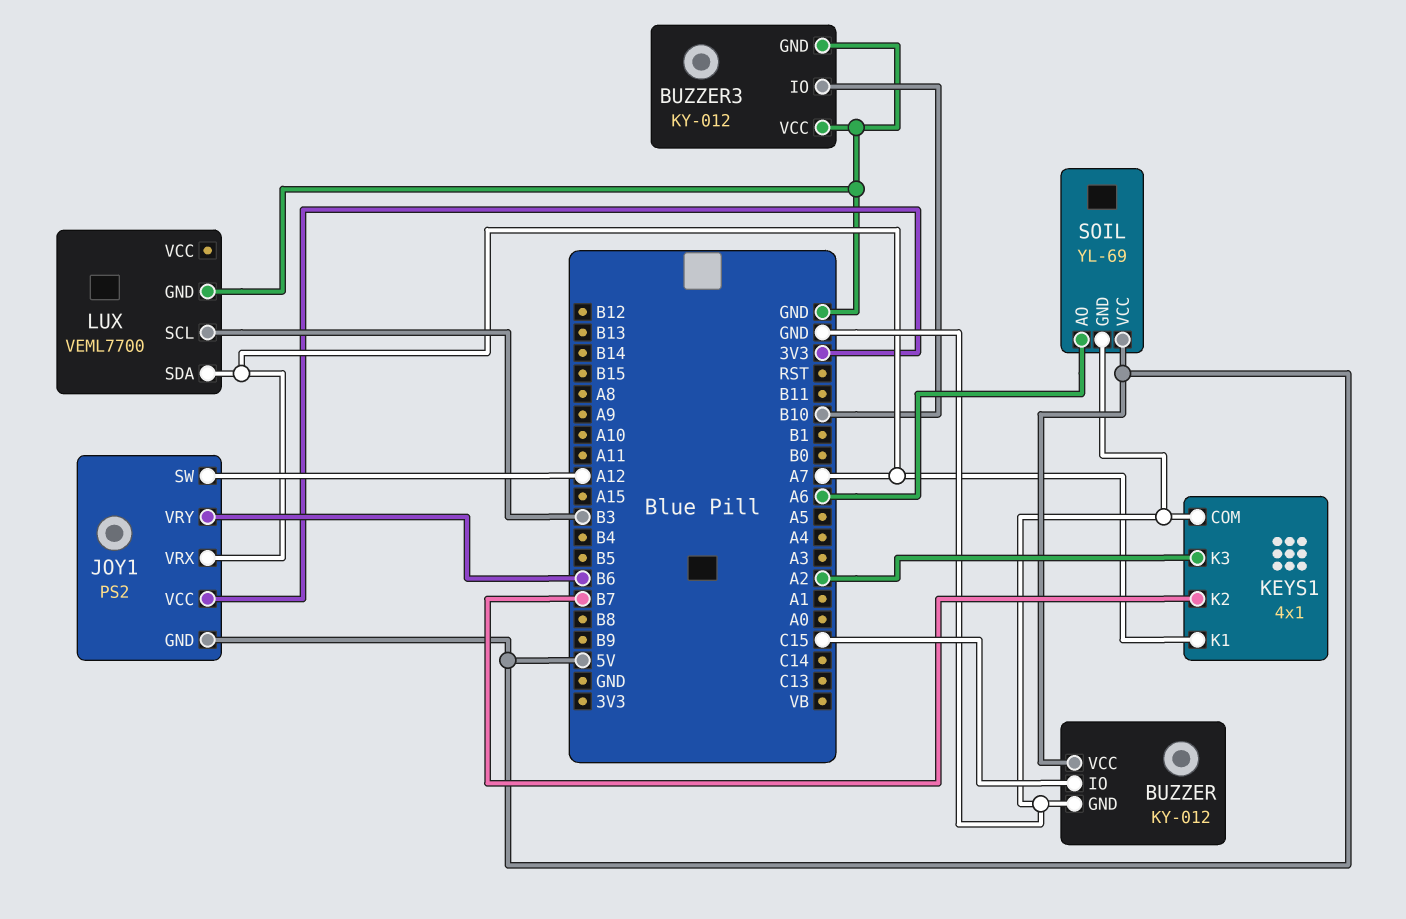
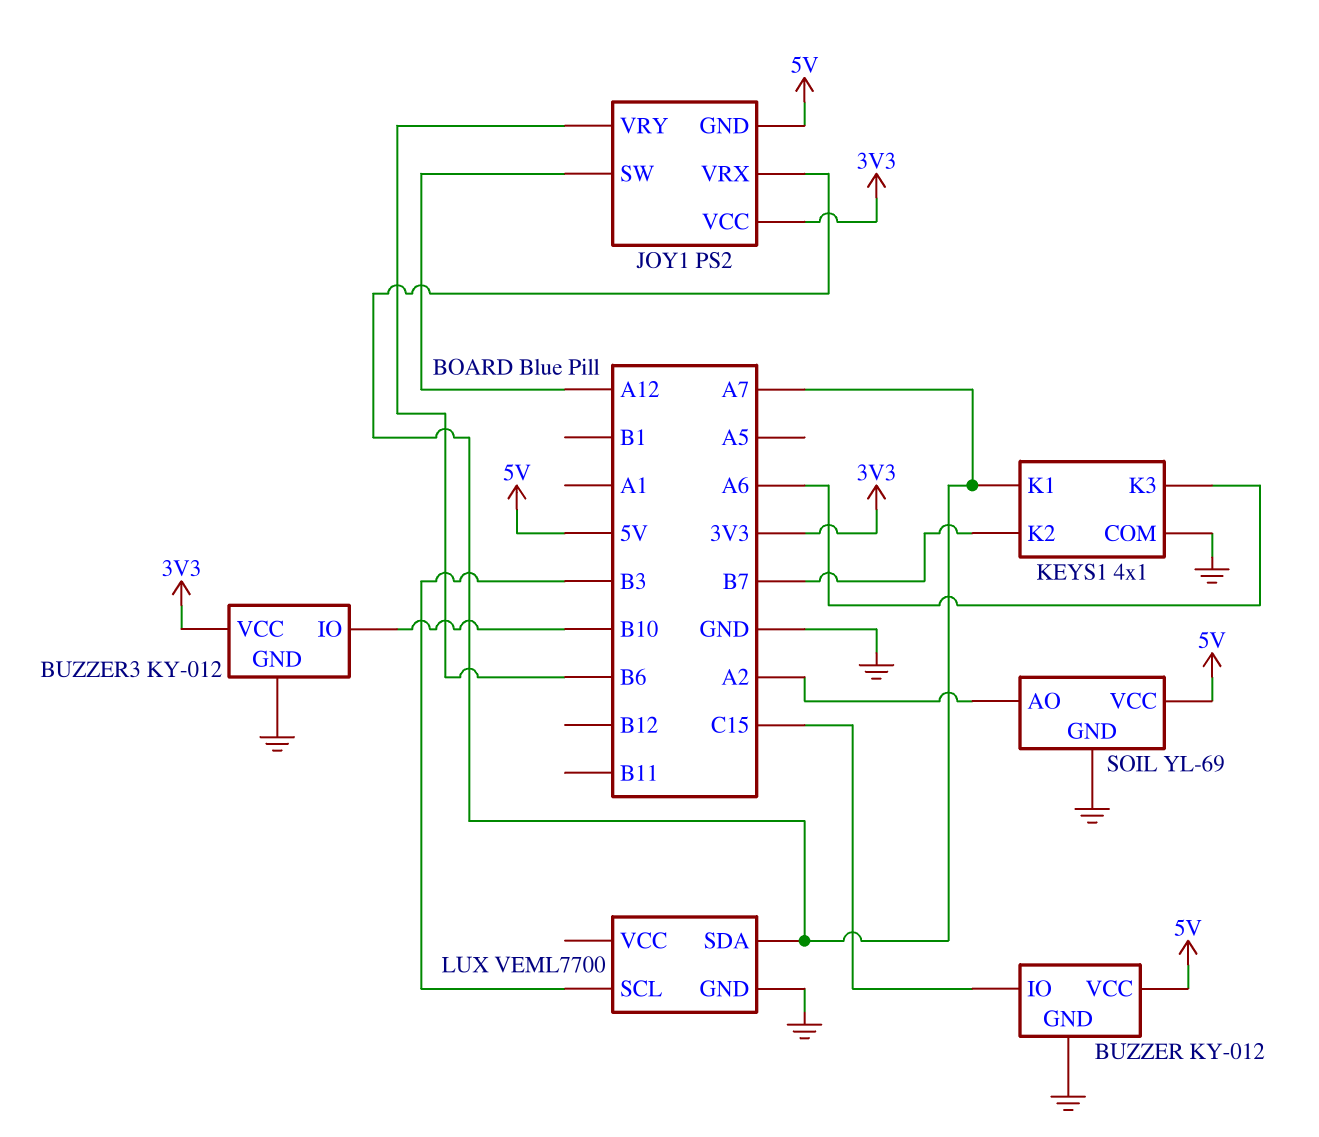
BUZZER3 pin VCC: GND -> 3V3
KEYS1 pin K3: A2 -> A6
SOIL pin AO: A6 -> A2

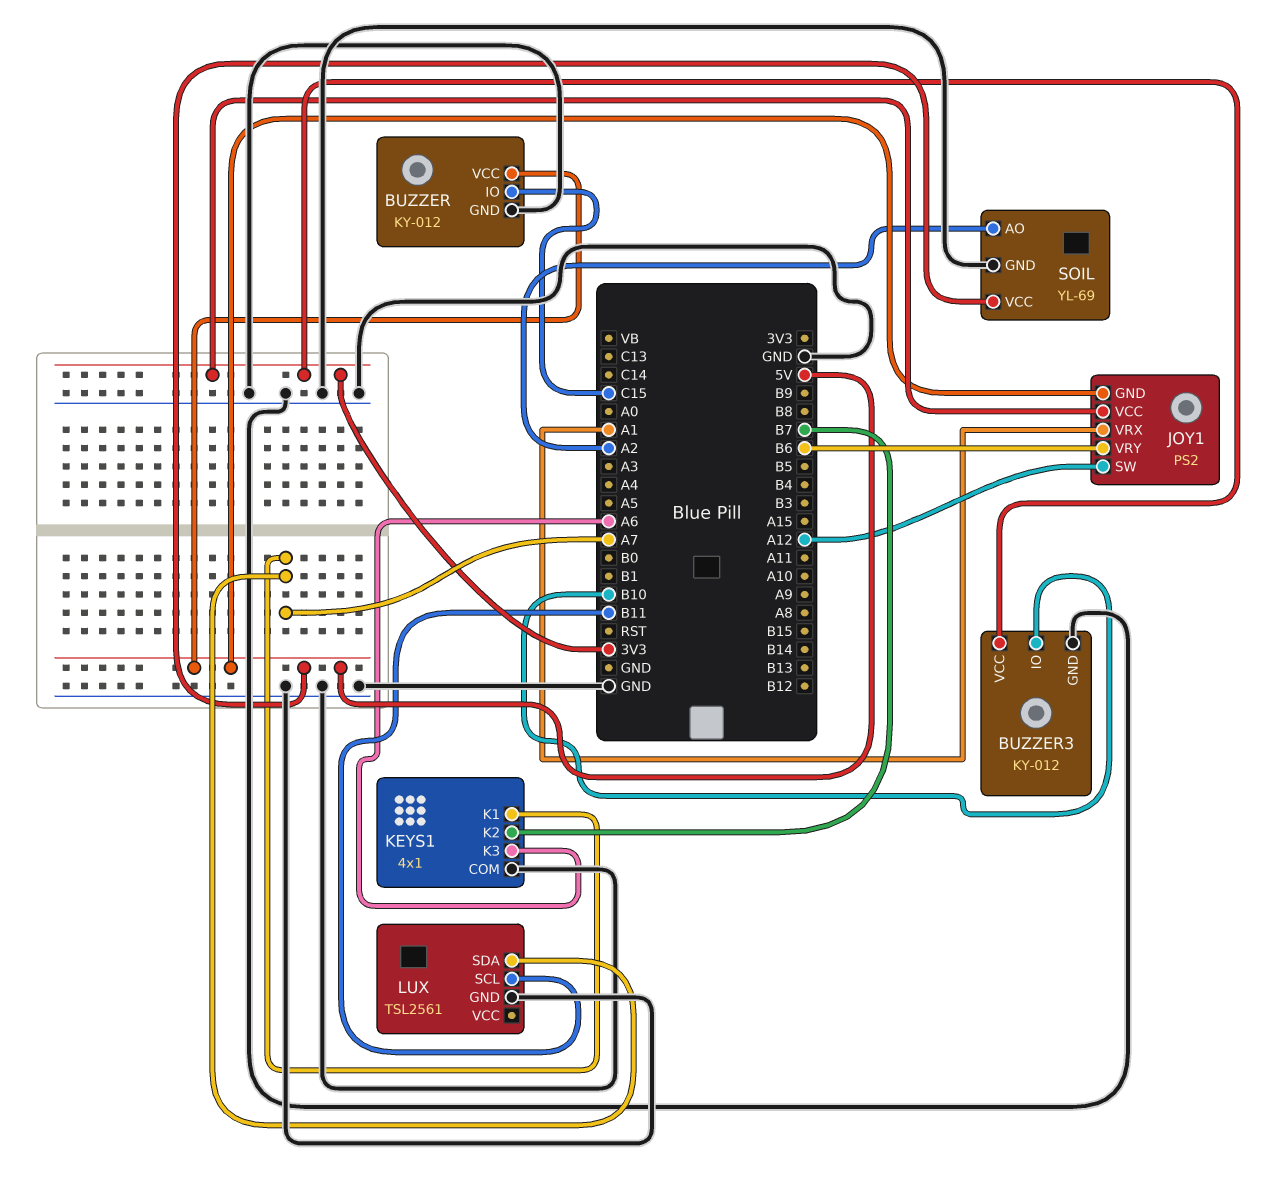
JOY1 pin VRX: A7 -> A1
LUX: VEML7700 -> TSL2561
LUX pin SCL: B3 -> B11

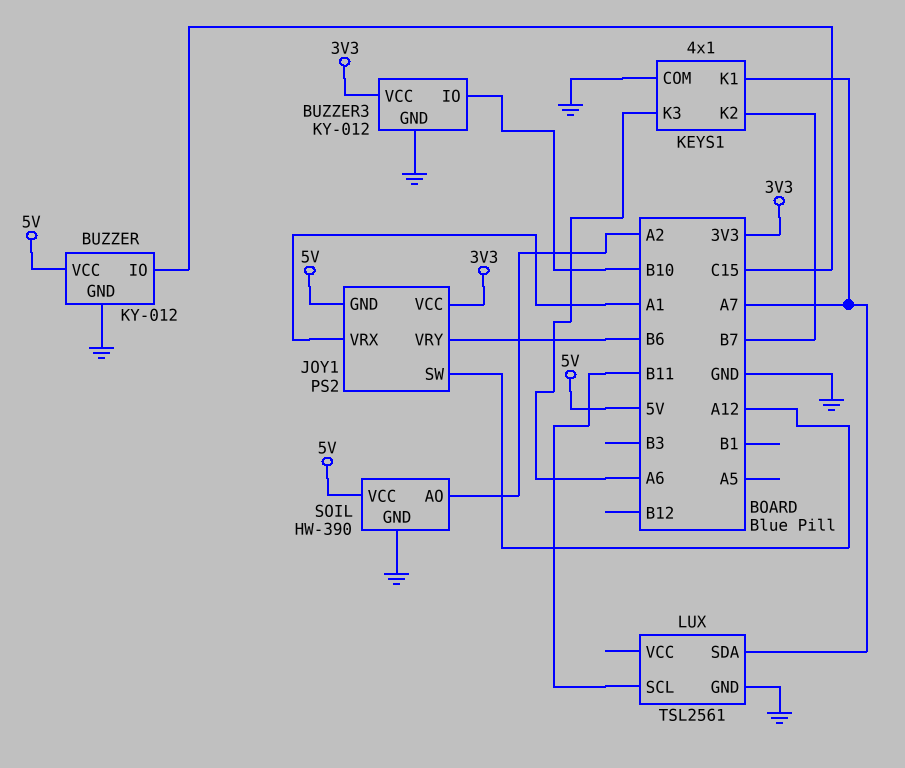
SOIL: YL-69 -> HW-390

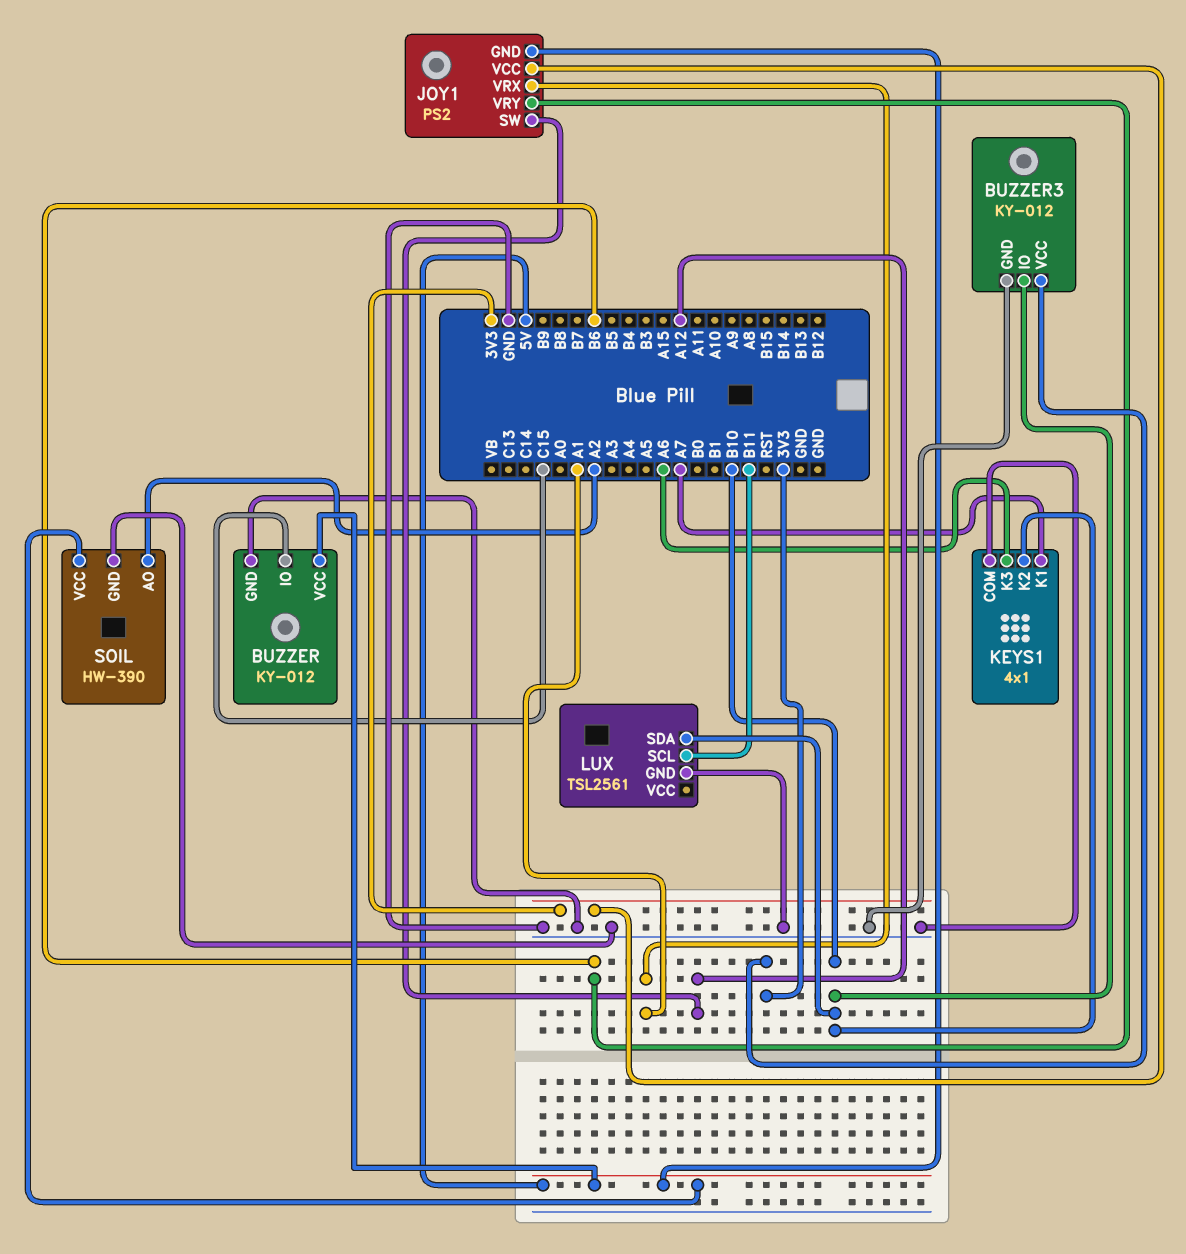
KEYS1 pin K2: B7 -> B10
LUX pin SDA: A7 -> B10

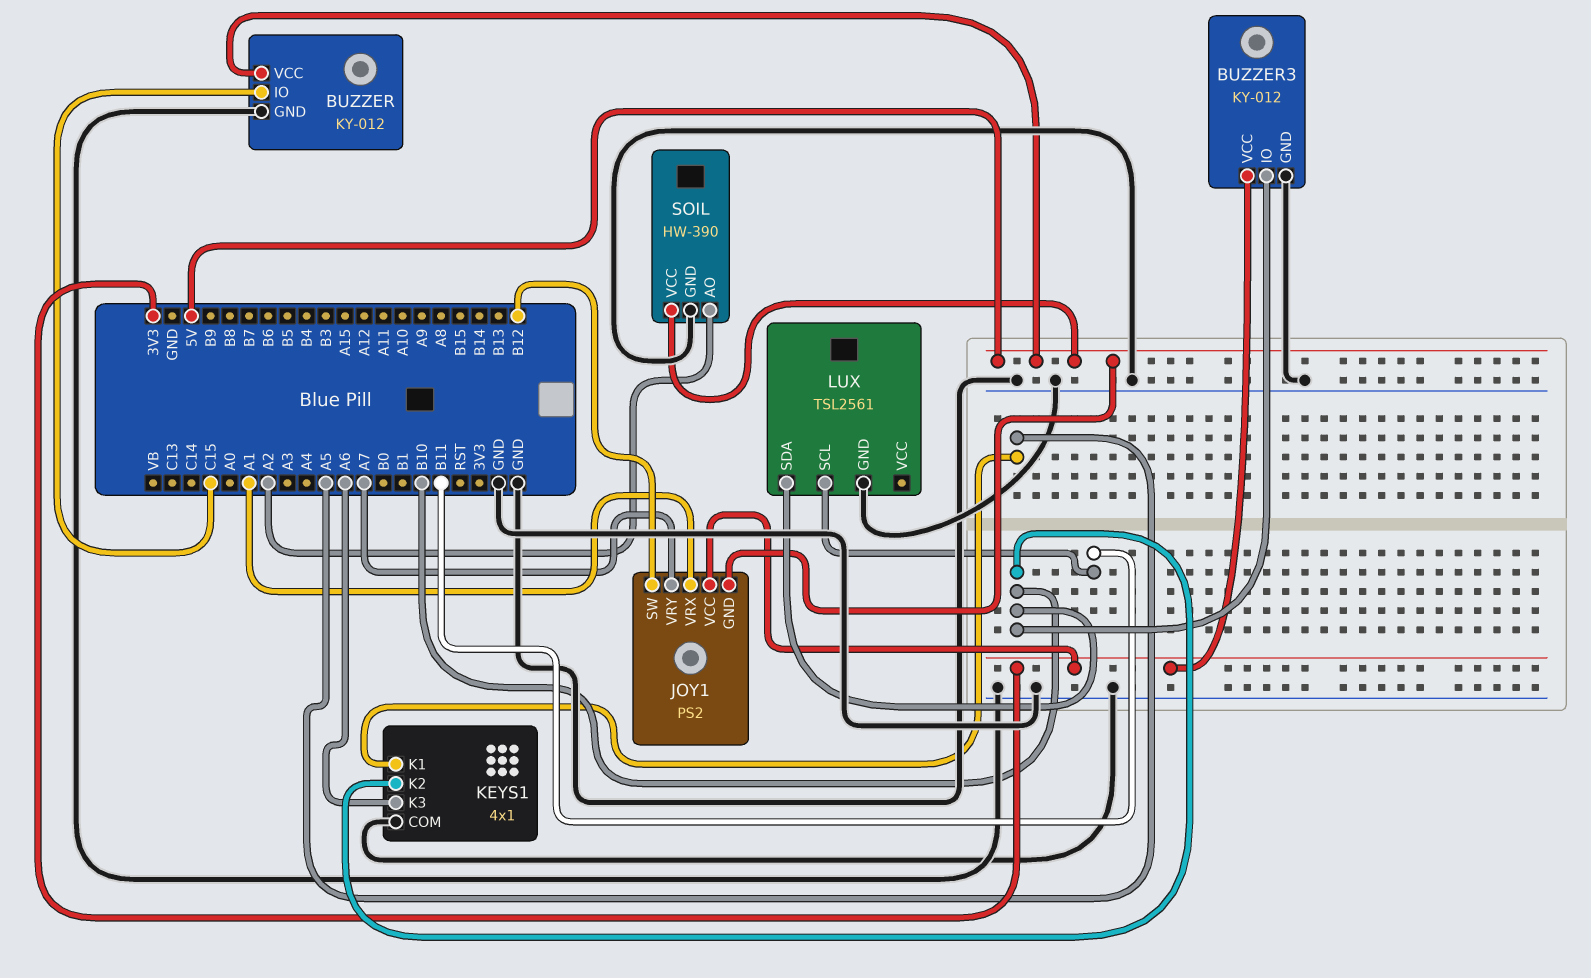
JOY1 pin SW: A12 -> B12
JOY1 pin VRY: B6 -> A7
KEYS1 pin K1: A7 -> A5

